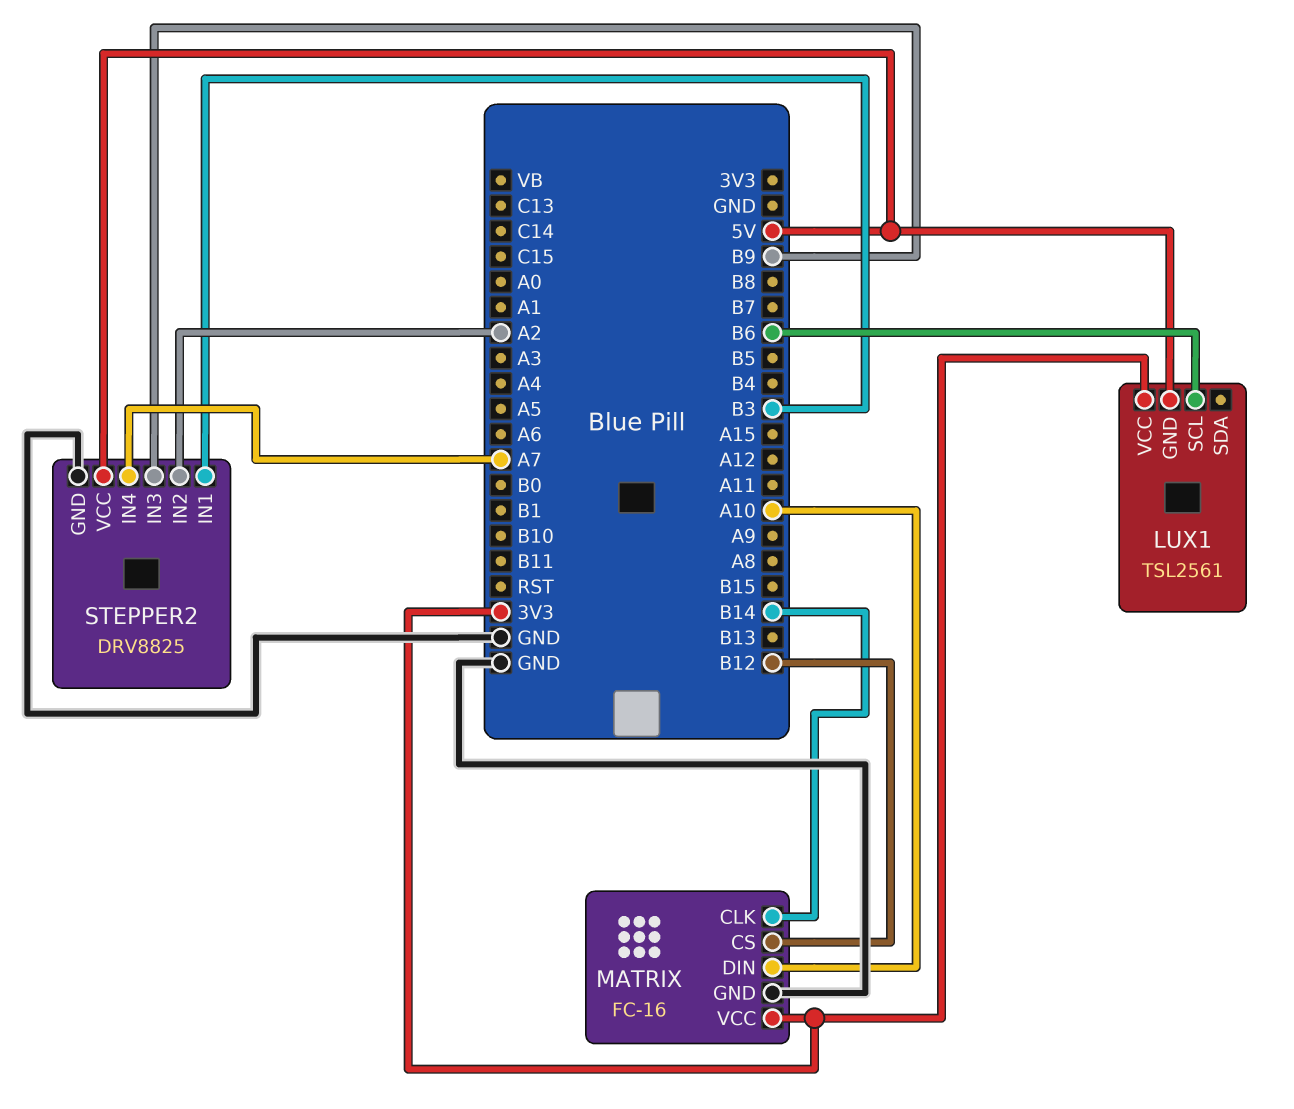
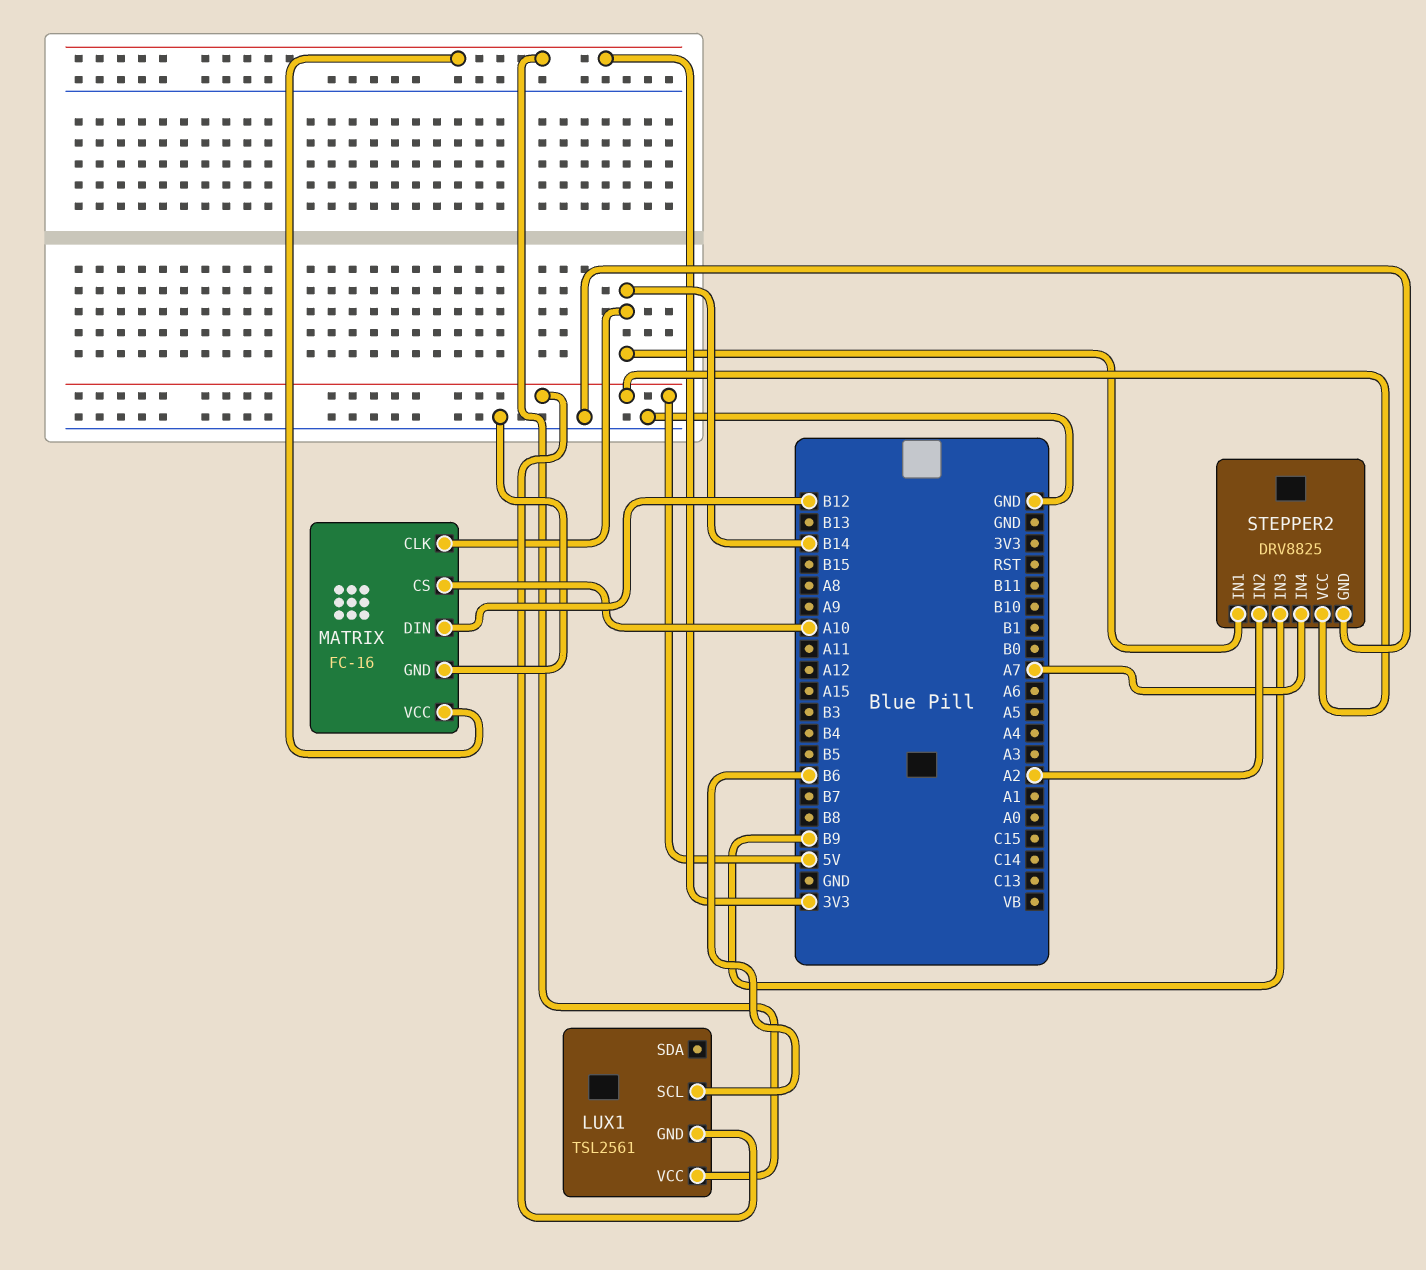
MATRIX pin CS: B12 -> A10
MATRIX pin DIN: A10 -> B12
STEPPER2 pin IN1: B3 -> B14

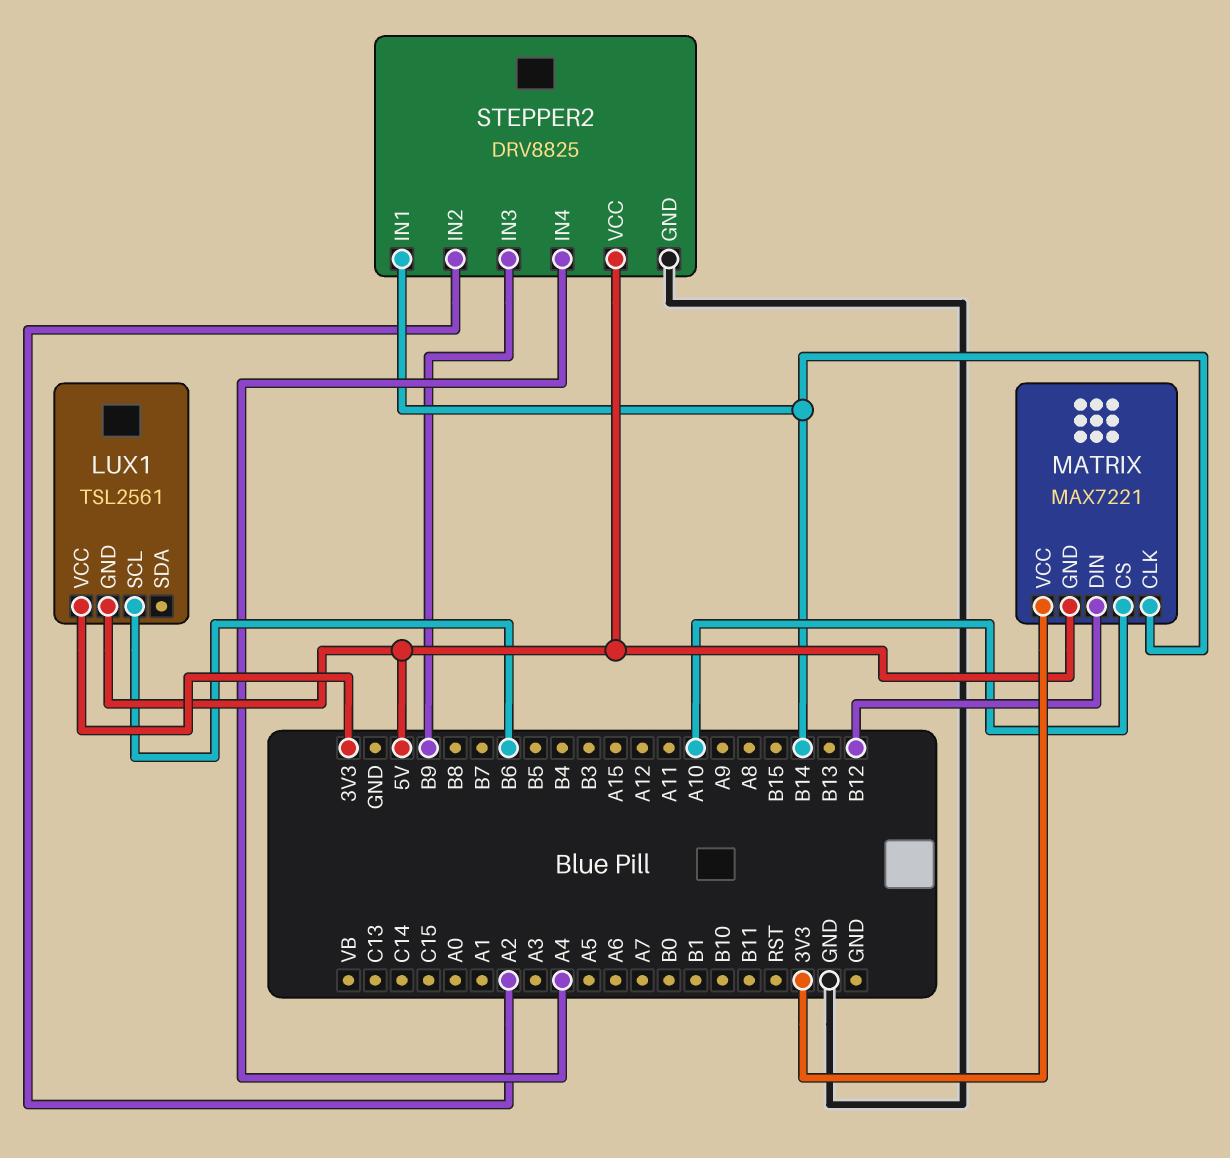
MATRIX: FC-16 -> MAX7221
MATRIX pin GND: GND -> 5V
STEPPER2 pin IN4: A7 -> A4

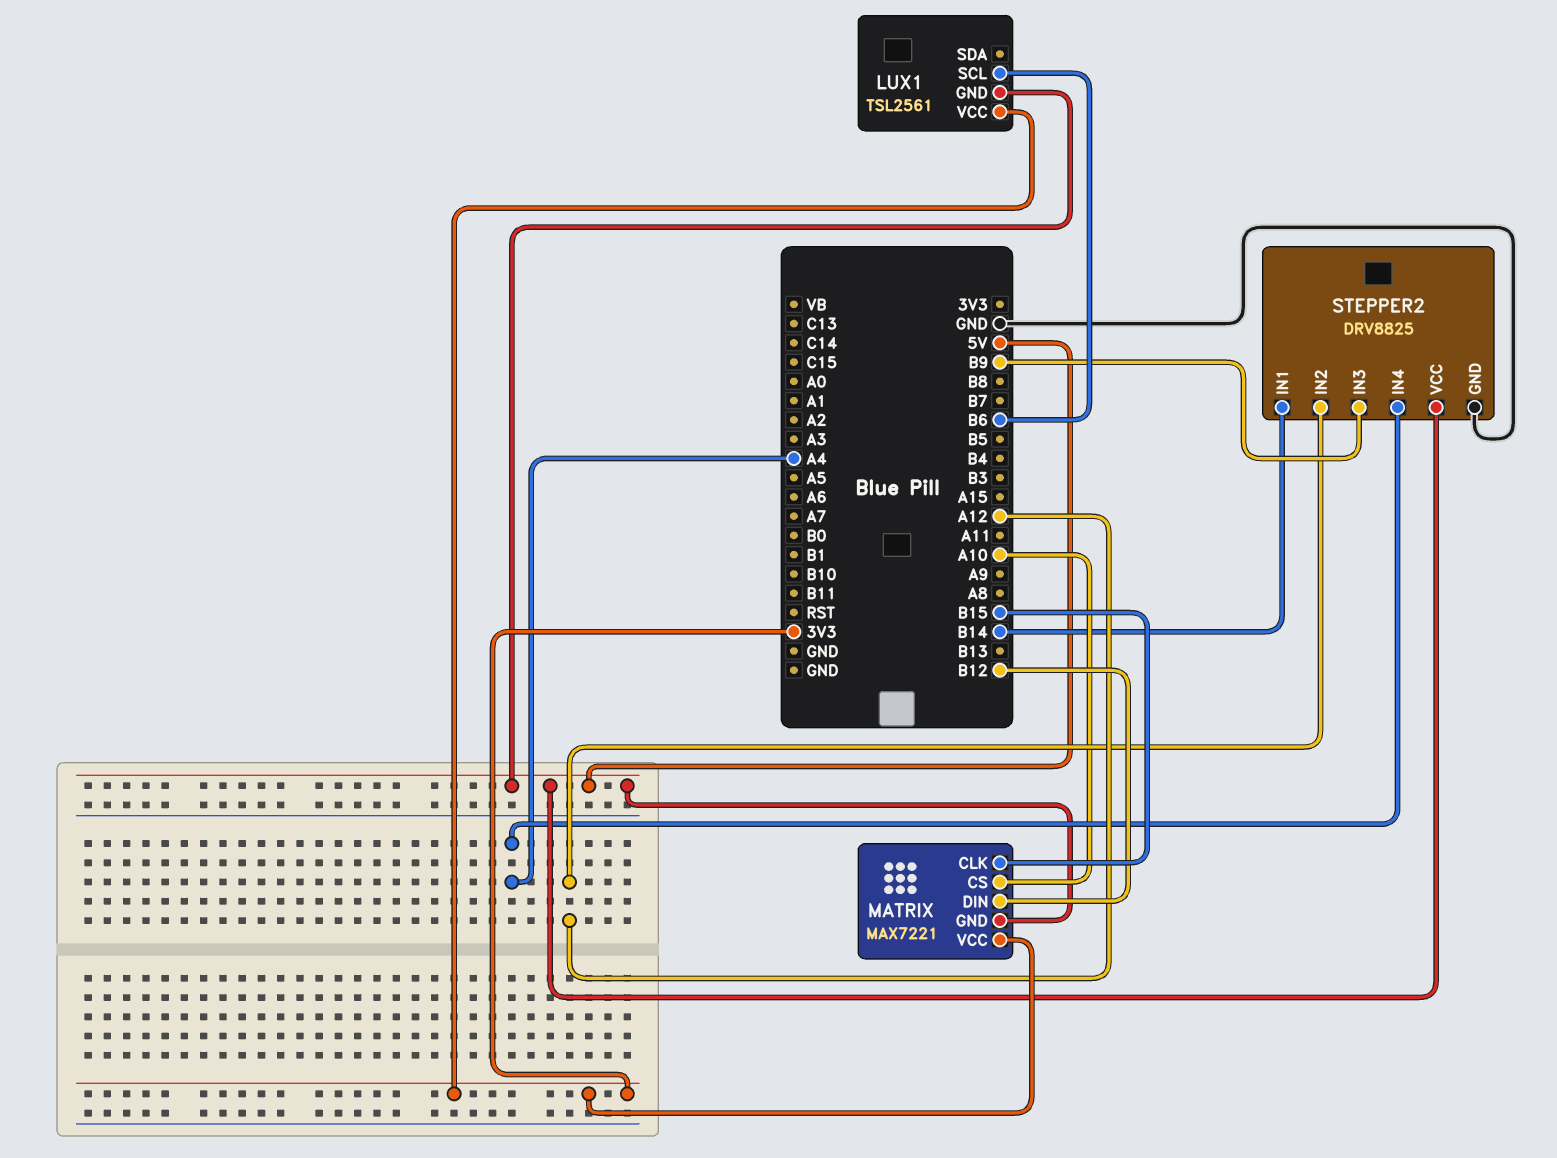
MATRIX pin CLK: B14 -> B15
STEPPER2 pin IN2: A2 -> A12

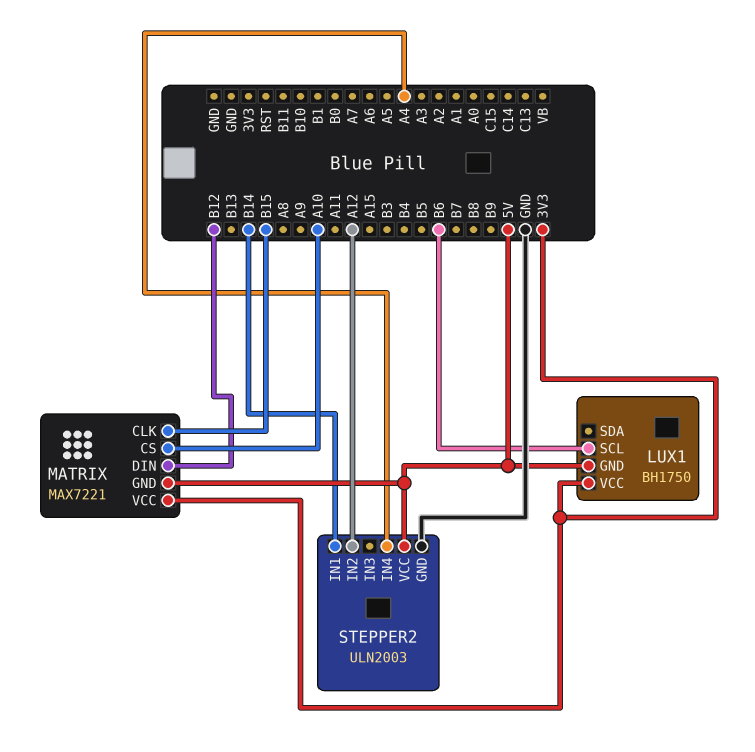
LUX1: TSL2561 -> BH1750
STEPPER2: DRV8825 -> ULN2003
STEPPER2 pin IN3: B9 -> none

